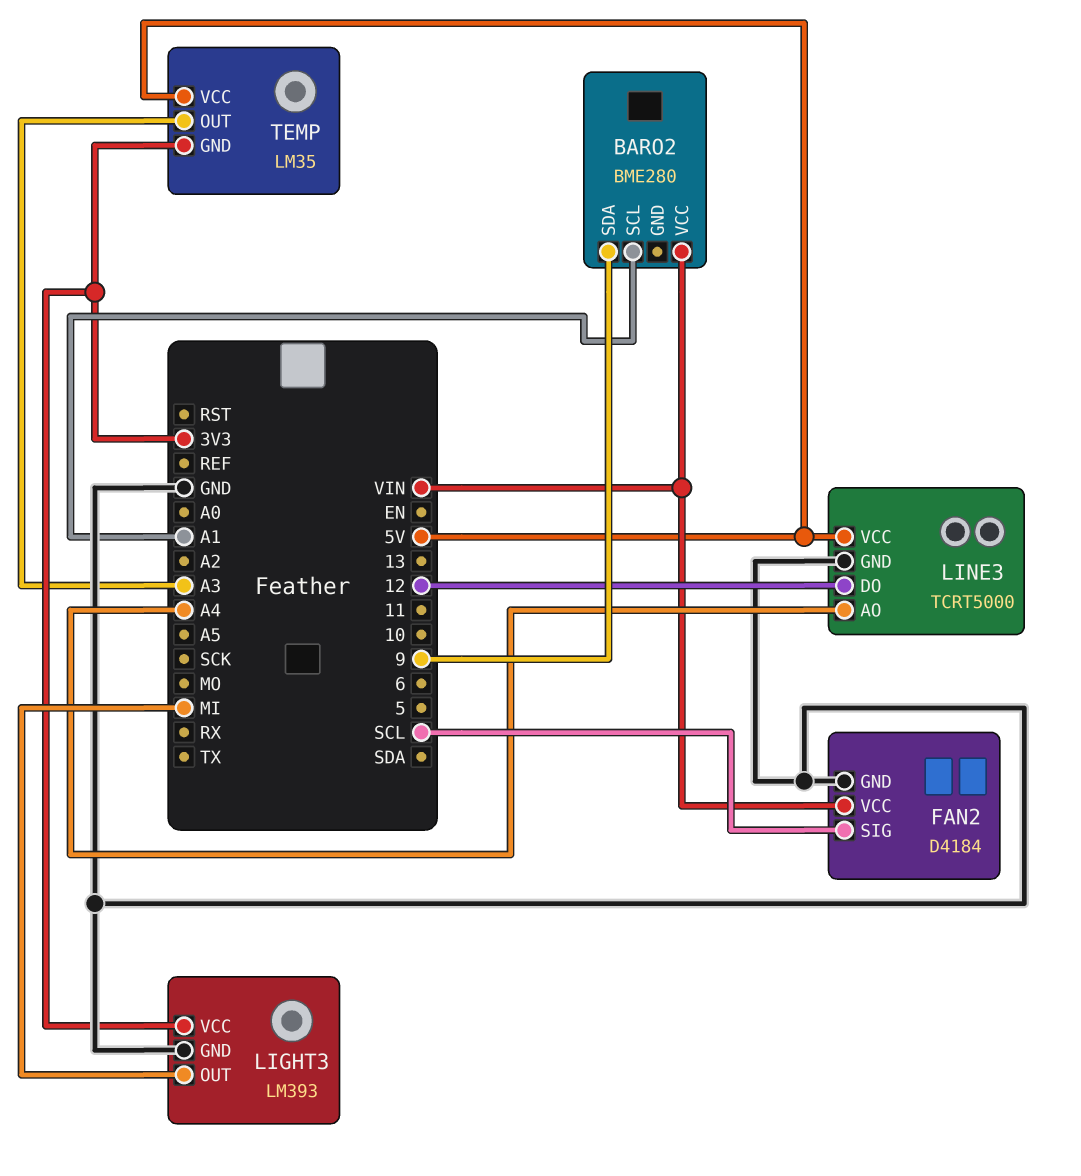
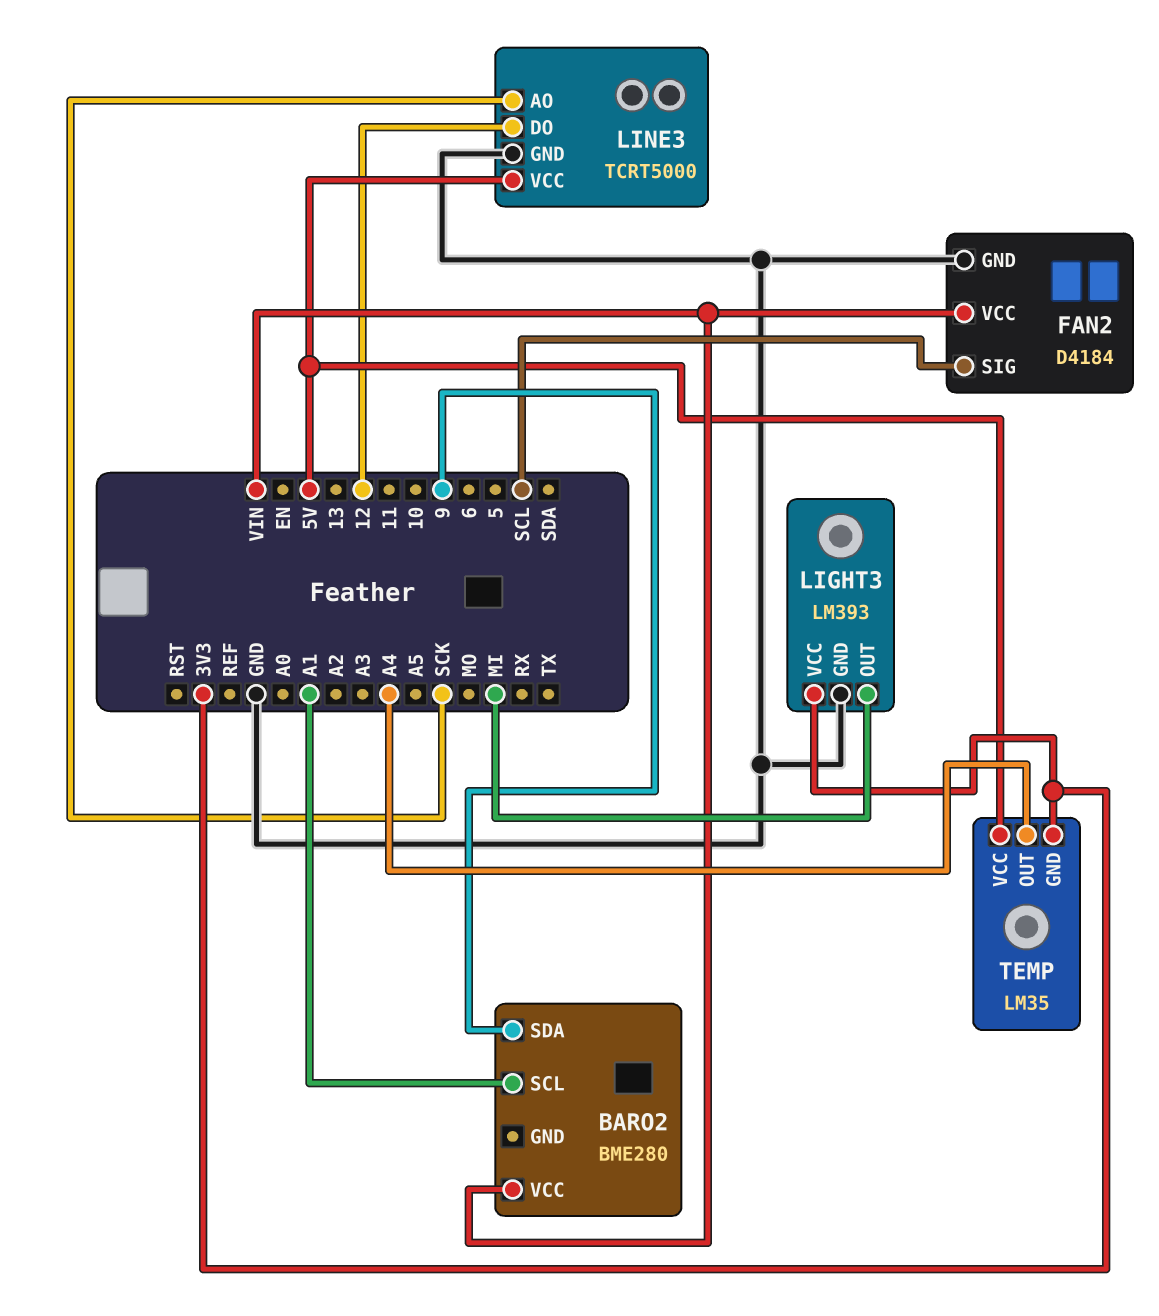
LINE3 pin AO: A4 -> SCK
TEMP pin OUT: A3 -> A4

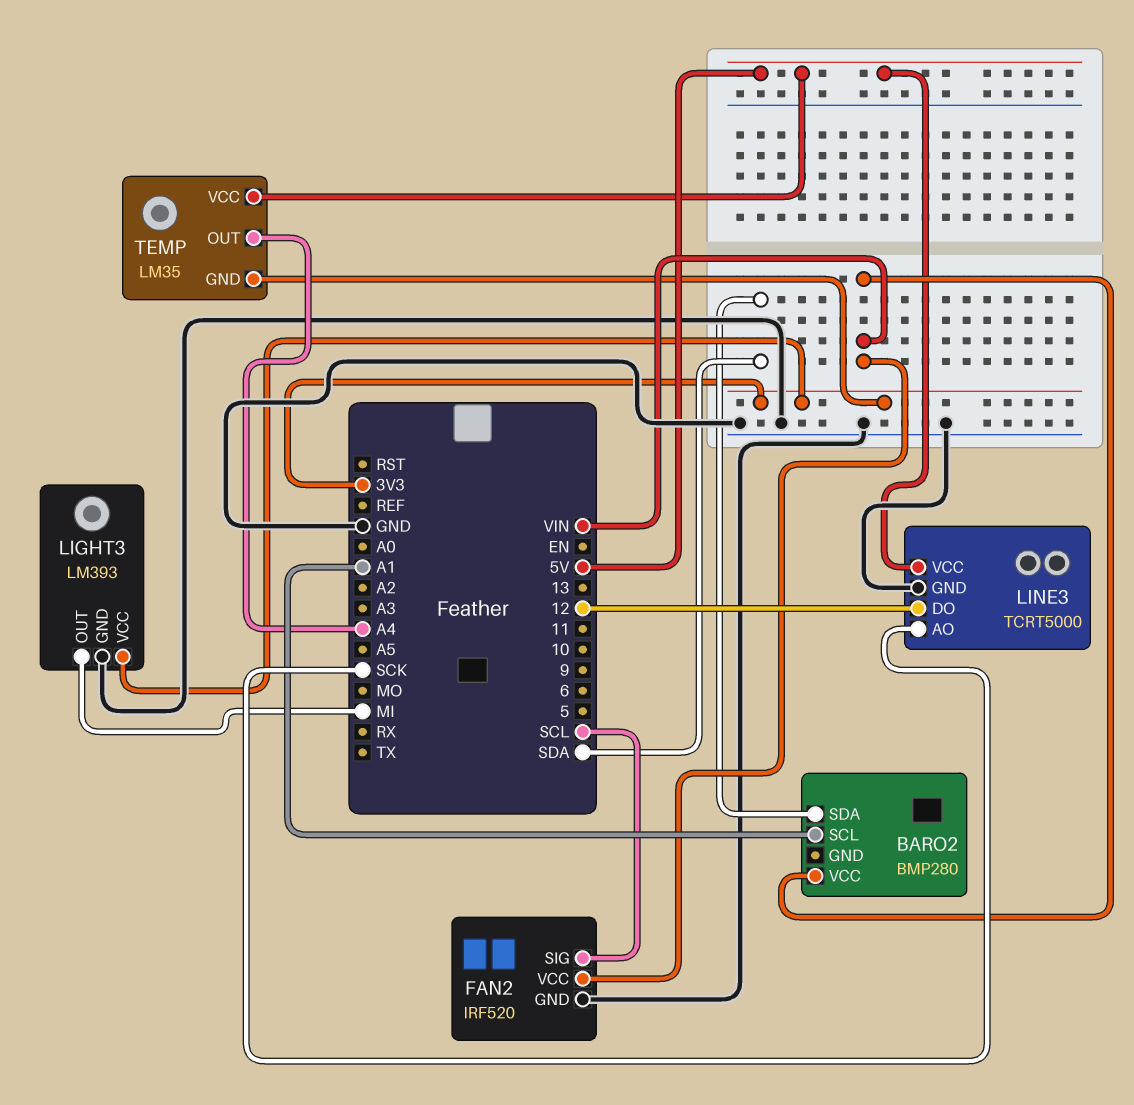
BARO2: BME280 -> BMP280
BARO2 pin SDA: 9 -> SDA
FAN2: D4184 -> IRF520

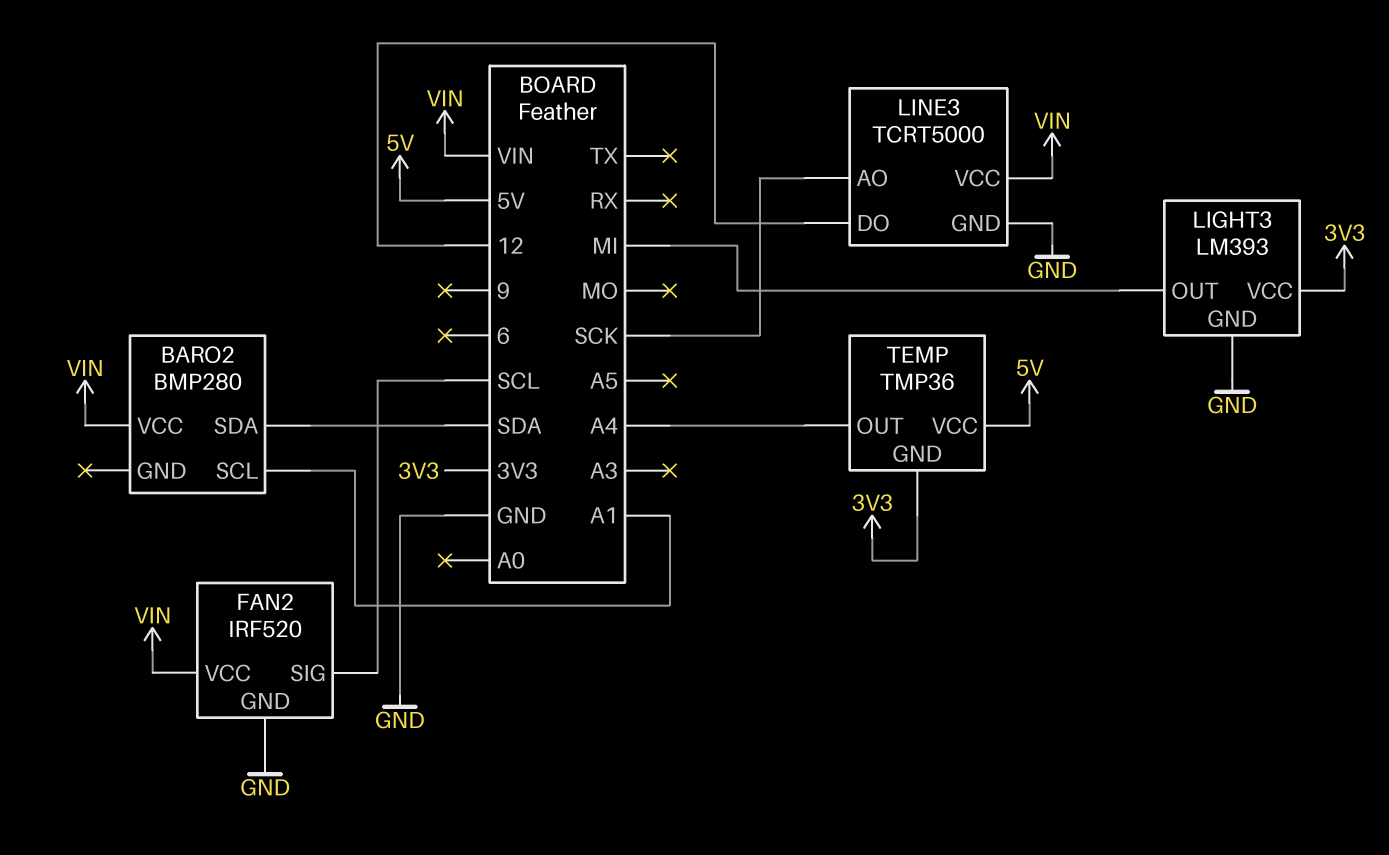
LINE3 pin VCC: 5V -> VIN
TEMP: LM35 -> TMP36

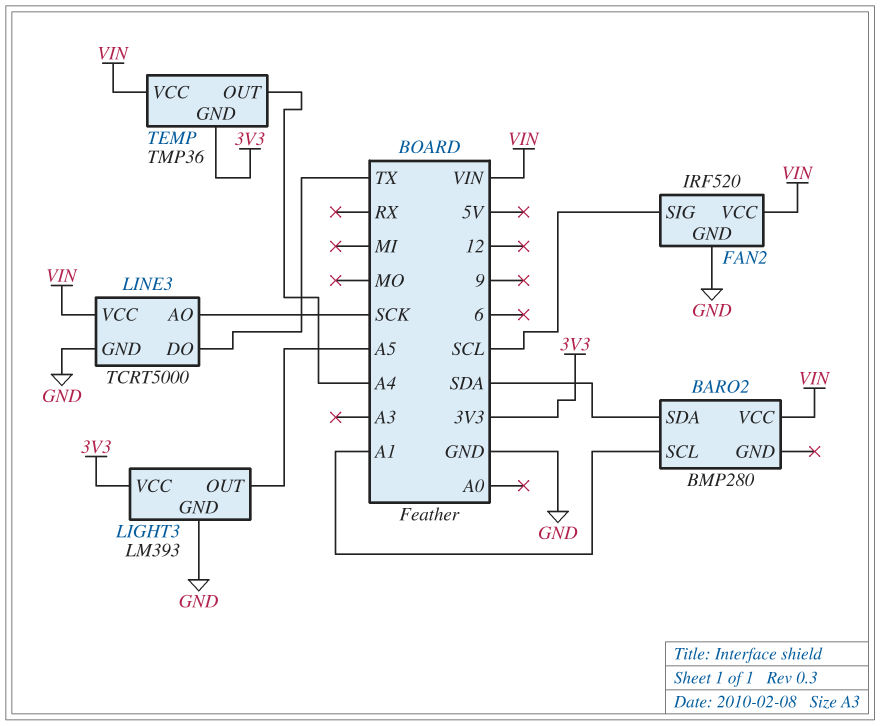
LIGHT3 pin OUT: MI -> A5
LINE3 pin DO: 12 -> TX
TEMP pin VCC: 5V -> VIN

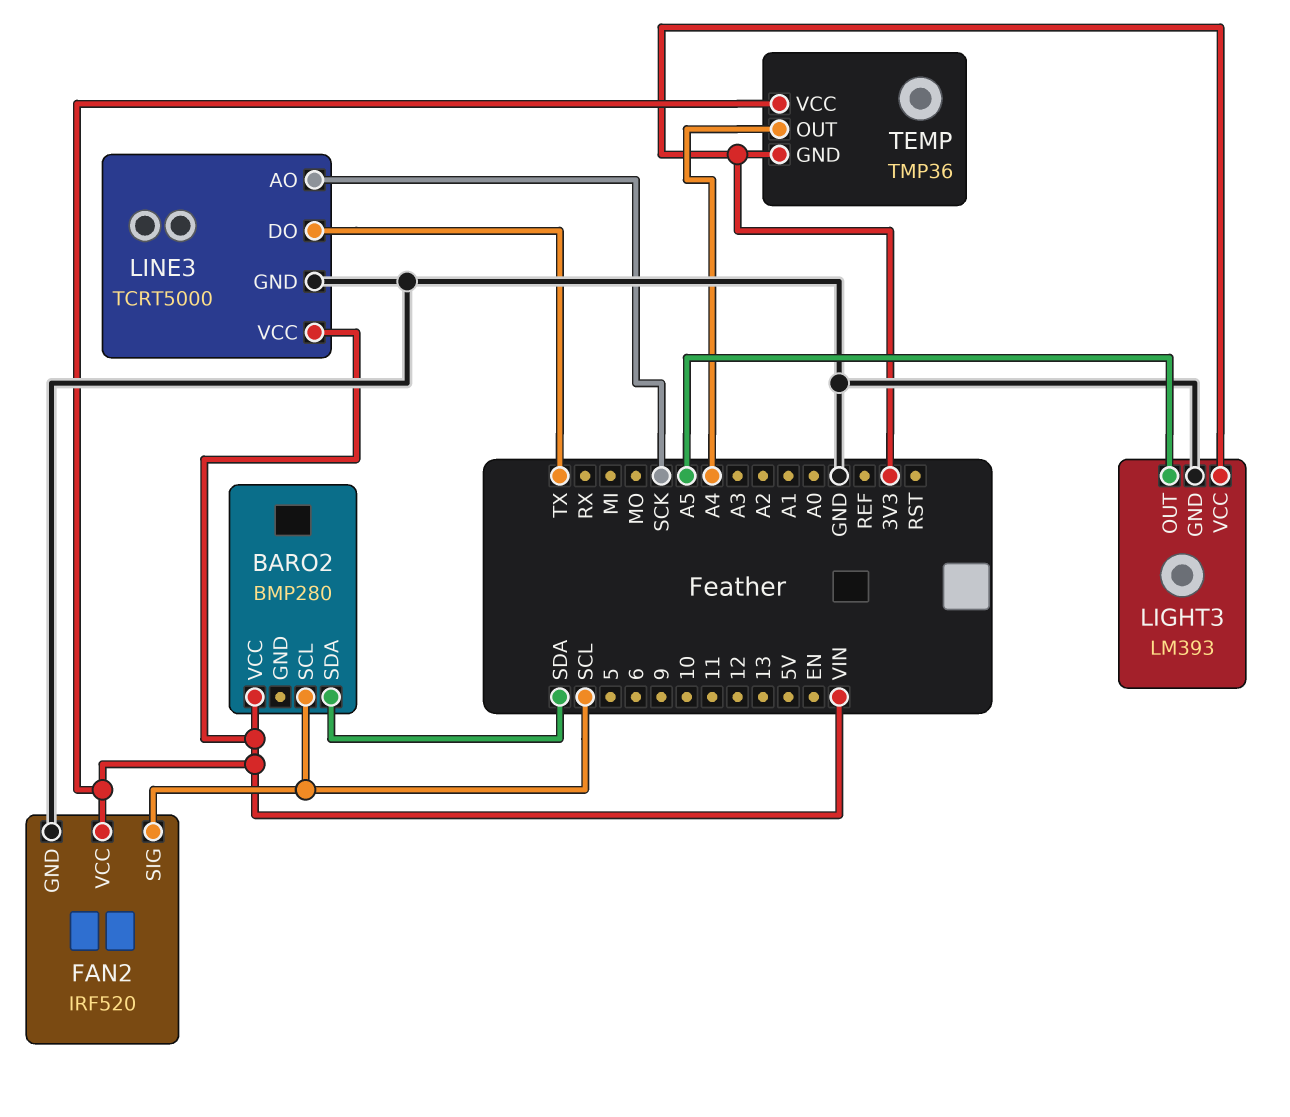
BARO2 pin SCL: A1 -> SCL

